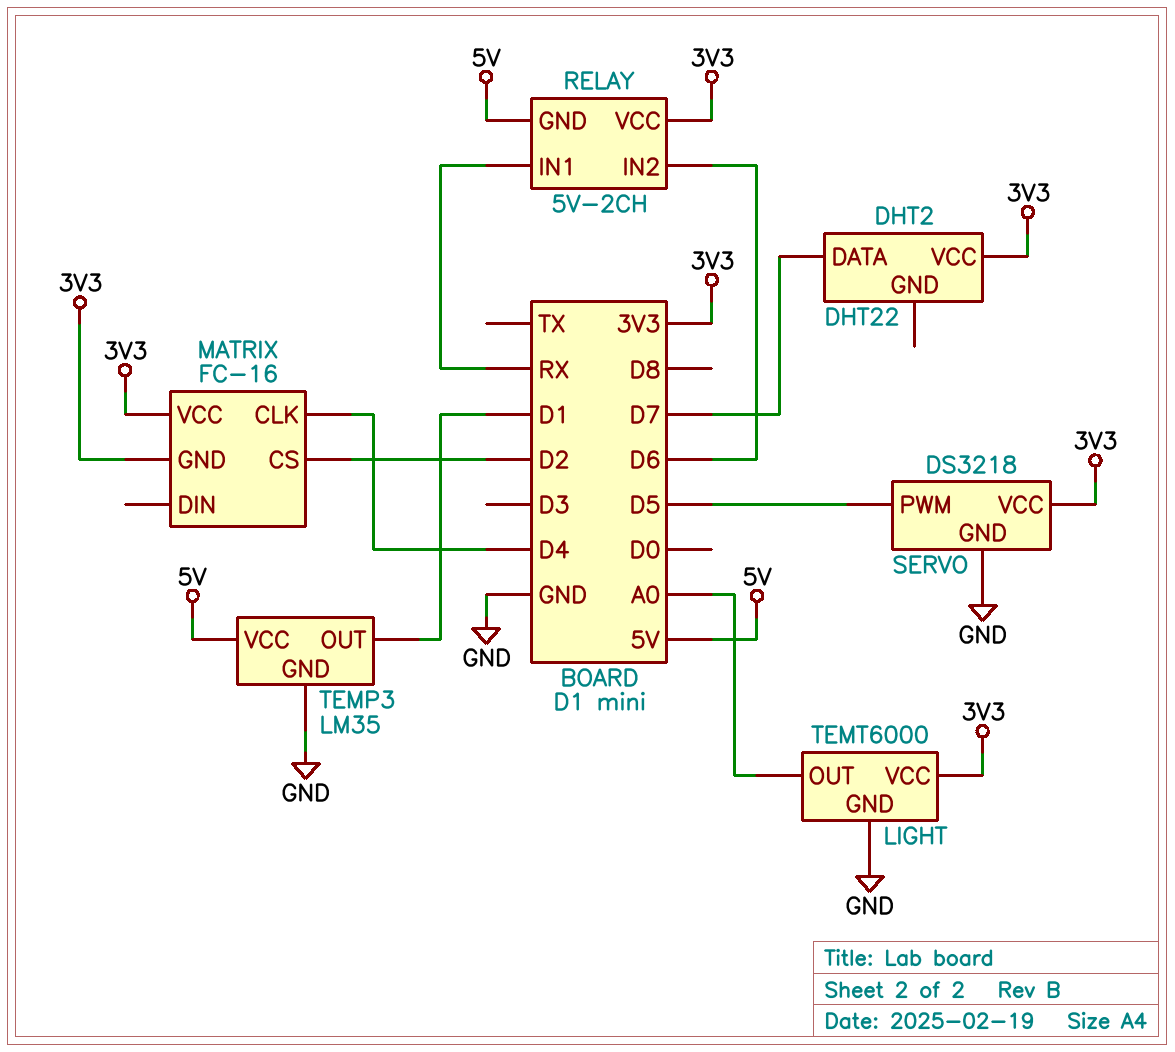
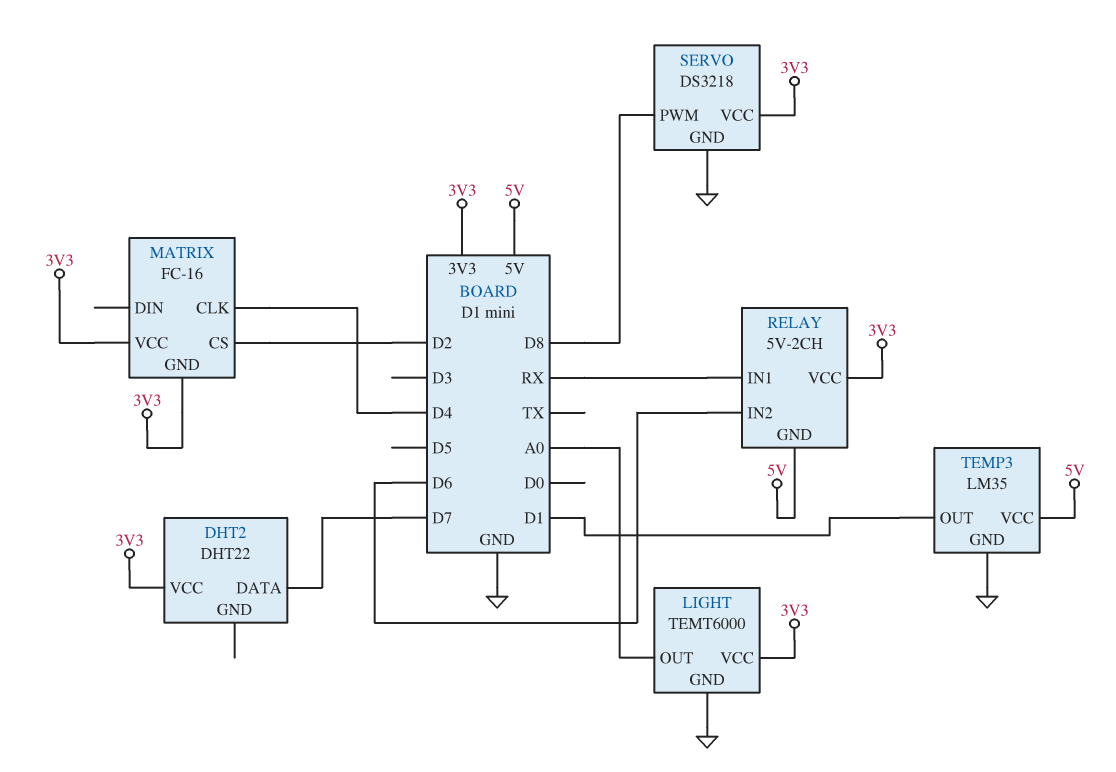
SERVO pin PWM: D5 -> D8

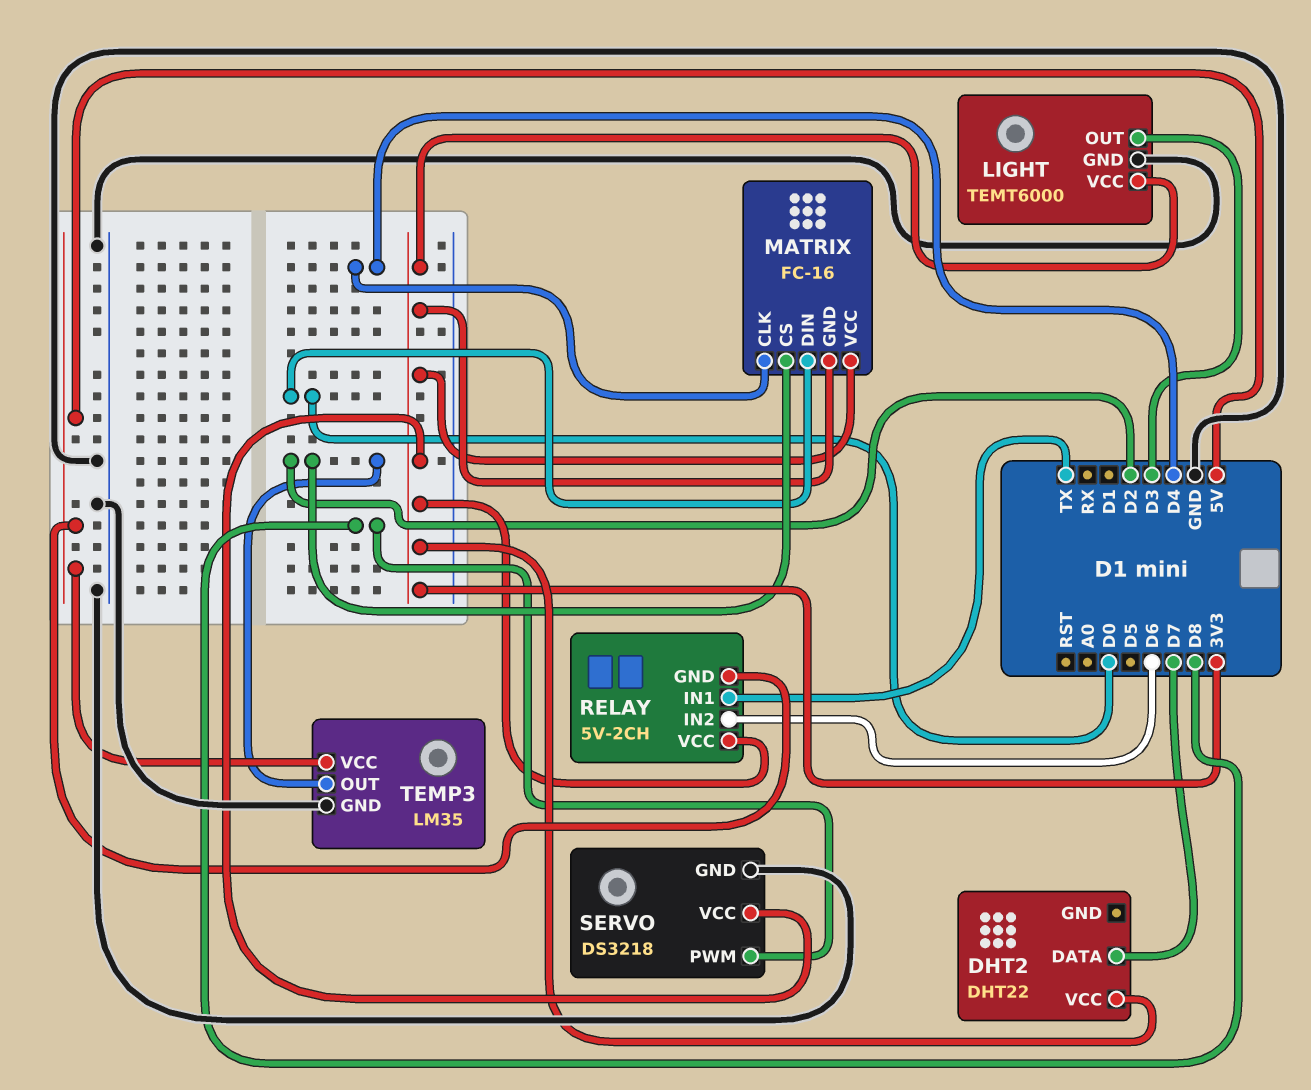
LIGHT pin OUT: A0 -> D3
MATRIX pin DIN: none -> D0
RELAY pin IN1: RX -> TX
TEMP3 pin OUT: D1 -> D2

